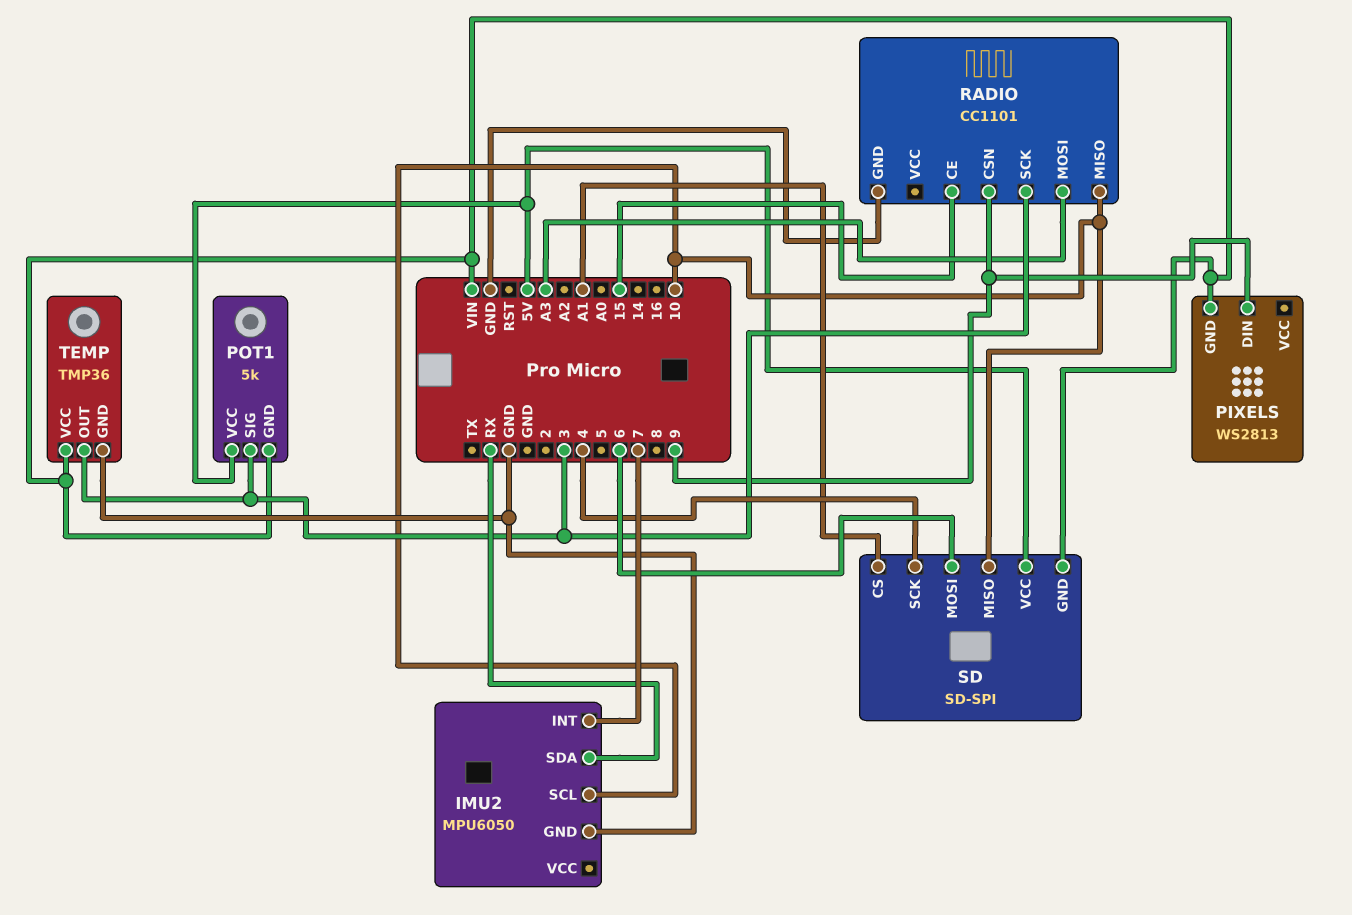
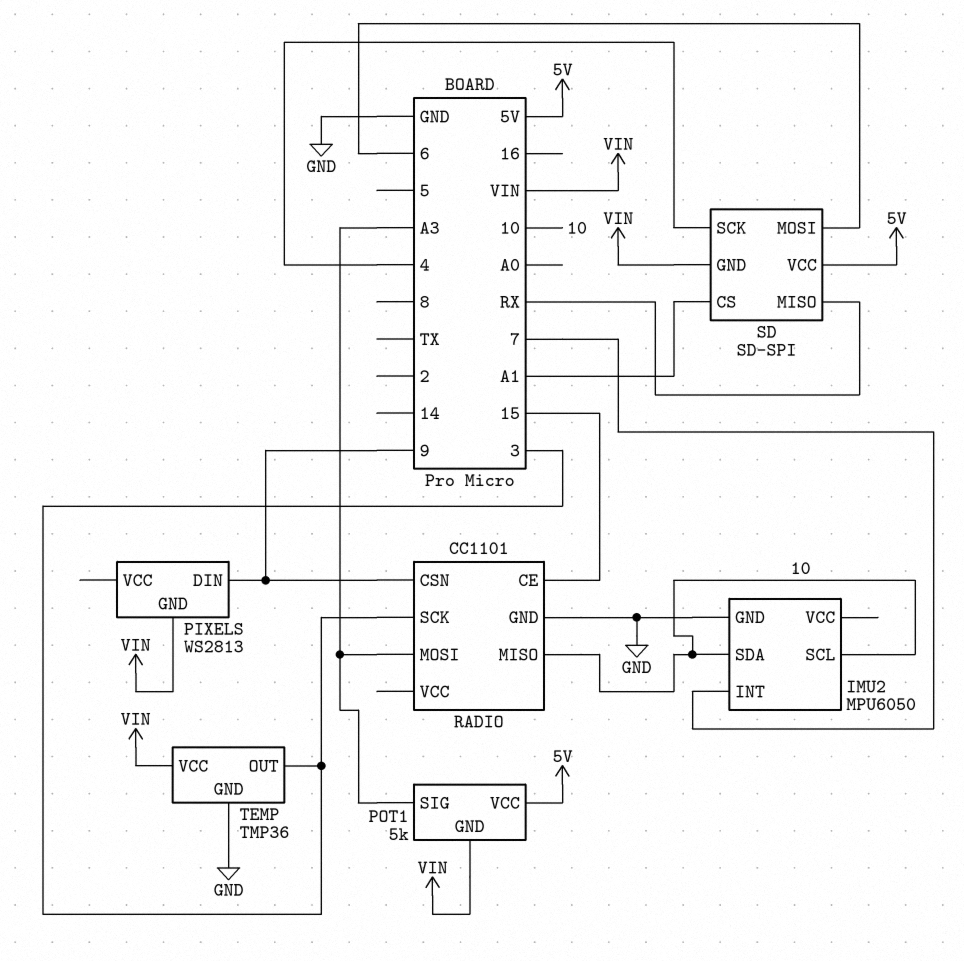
IMU2 pin SDA: RX -> 10
POT1 pin SIG: 3 -> A3
SD pin MISO: 10 -> RX

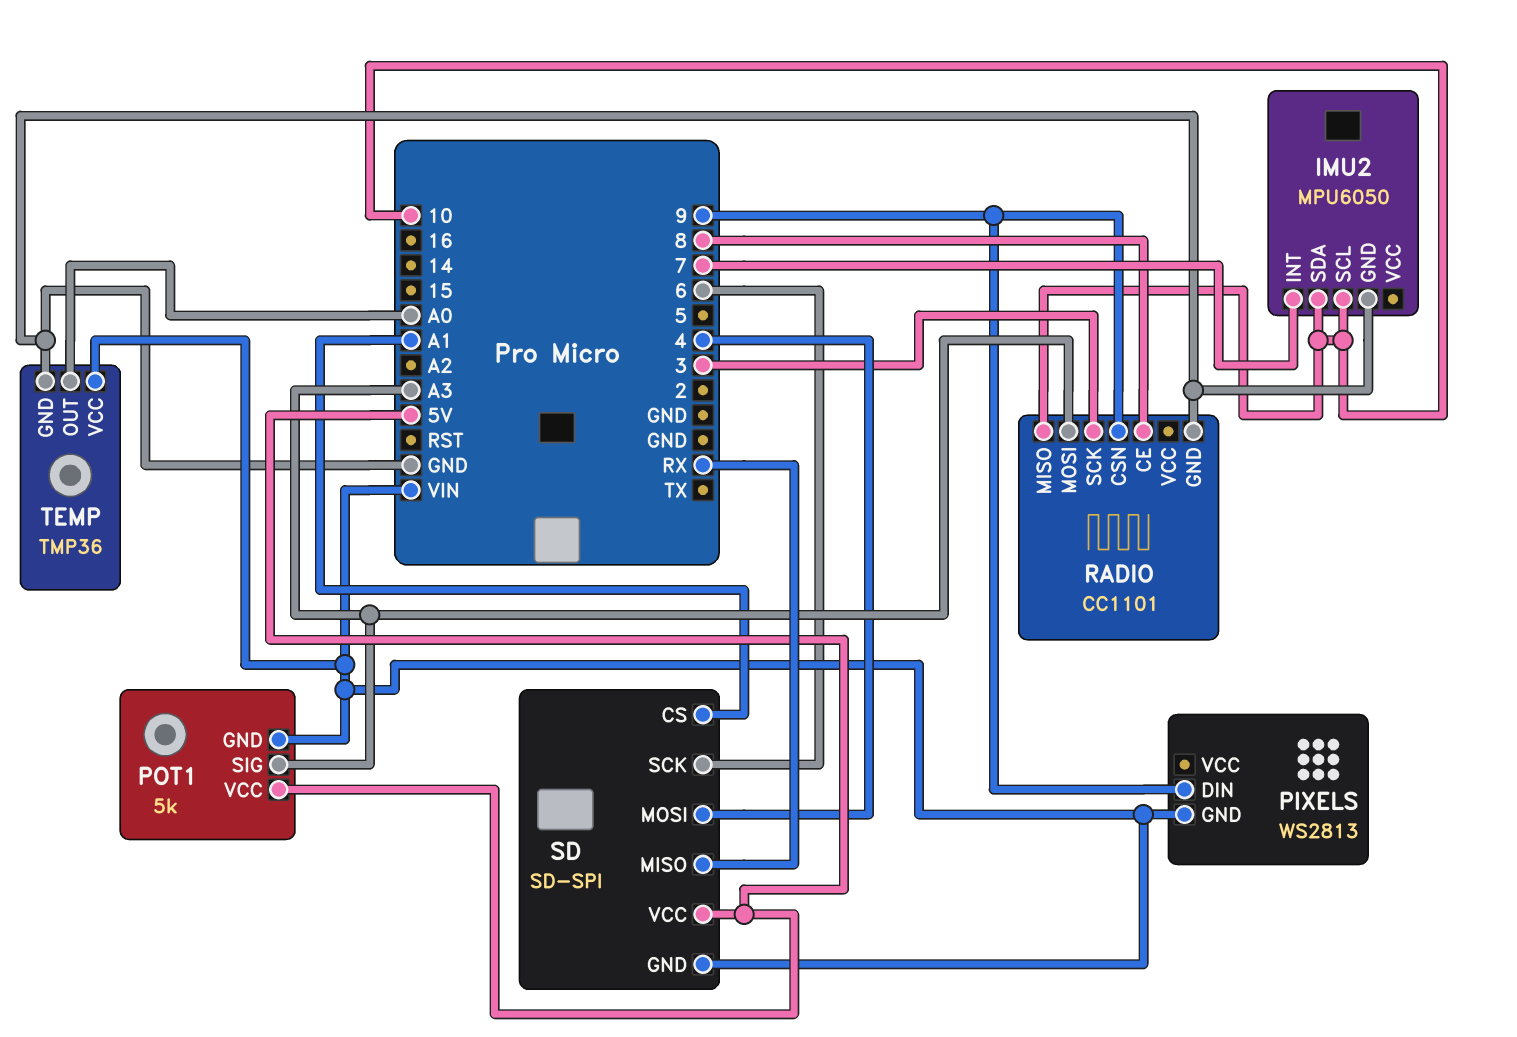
RADIO pin CE: 15 -> 8
SD pin MOSI: 6 -> 4
SD pin SCK: 4 -> 6
TEMP pin OUT: 3 -> A0

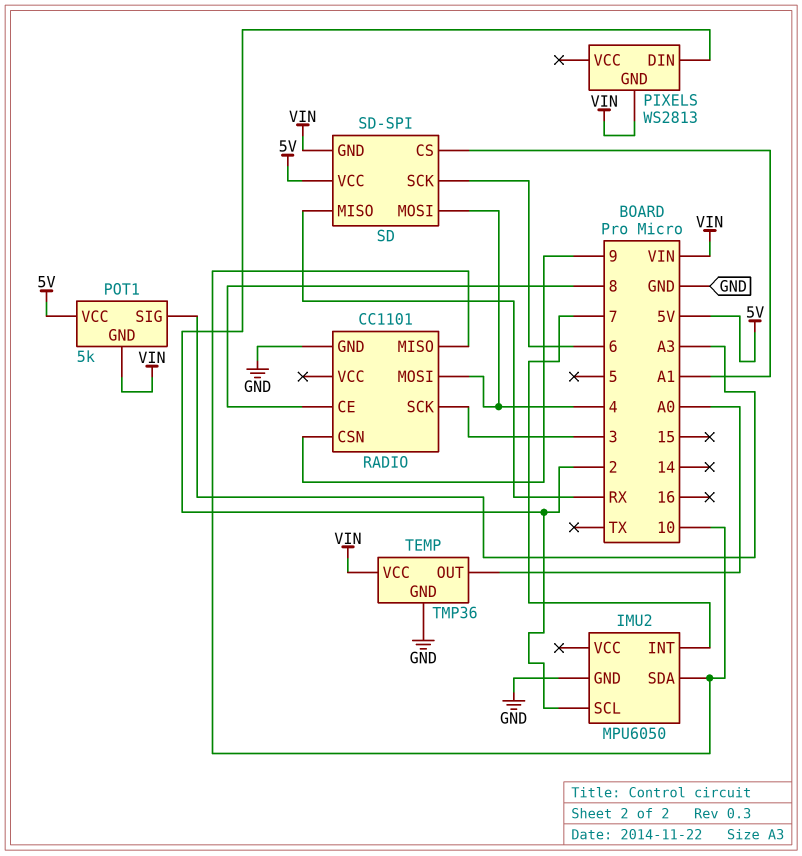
IMU2 pin SCL: 10 -> 2
PIXELS pin DIN: 9 -> 2
RADIO pin MOSI: A3 -> 4

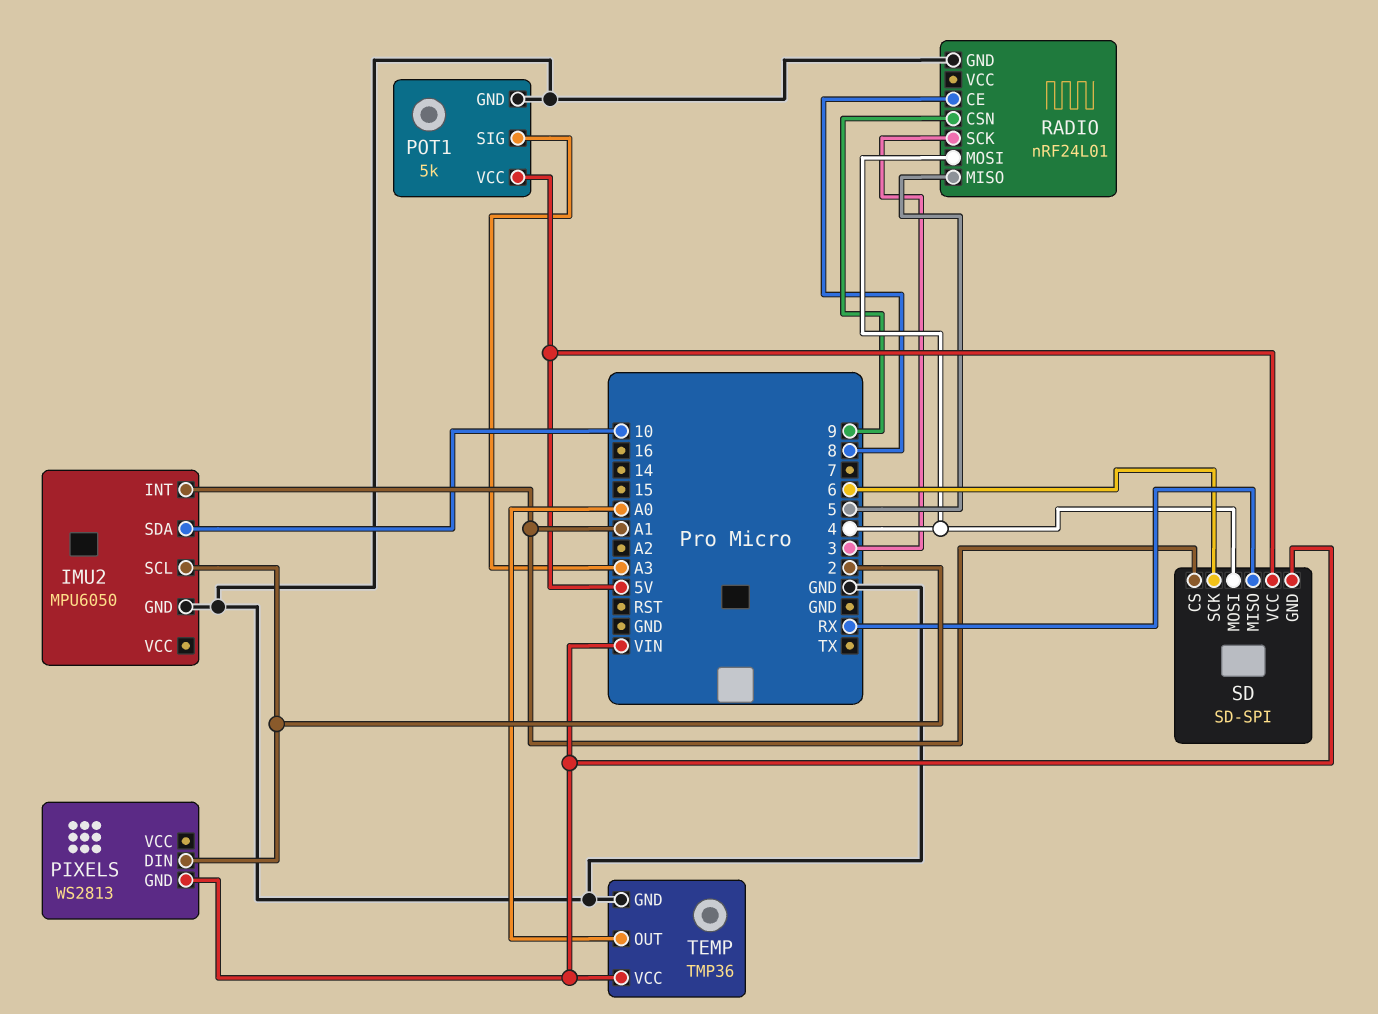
IMU2 pin INT: 7 -> A1
POT1 pin GND: VIN -> GND
RADIO: CC1101 -> nRF24L01
RADIO pin MISO: 10 -> 5

